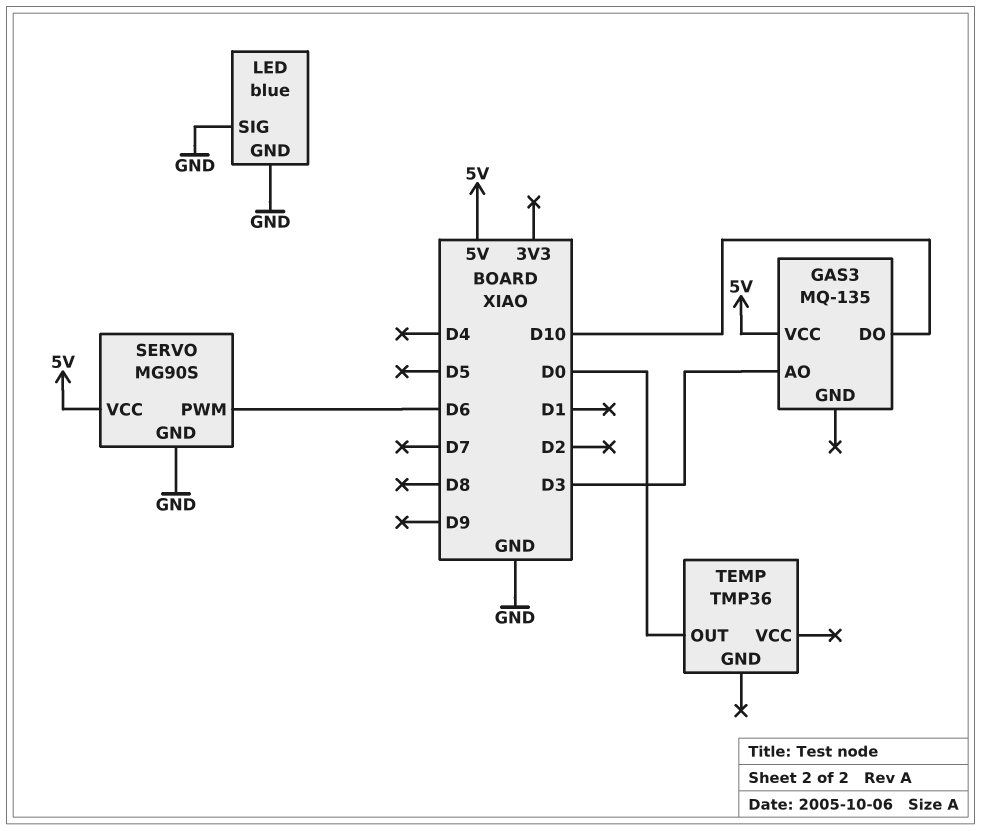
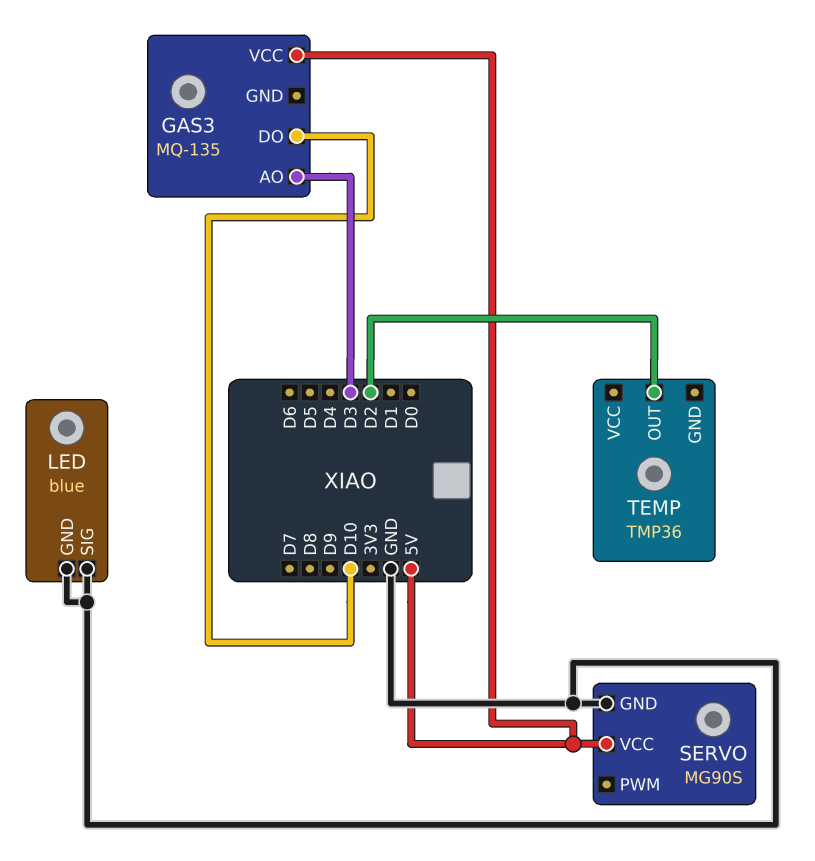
SERVO pin PWM: D6 -> none
TEMP pin OUT: D0 -> D2

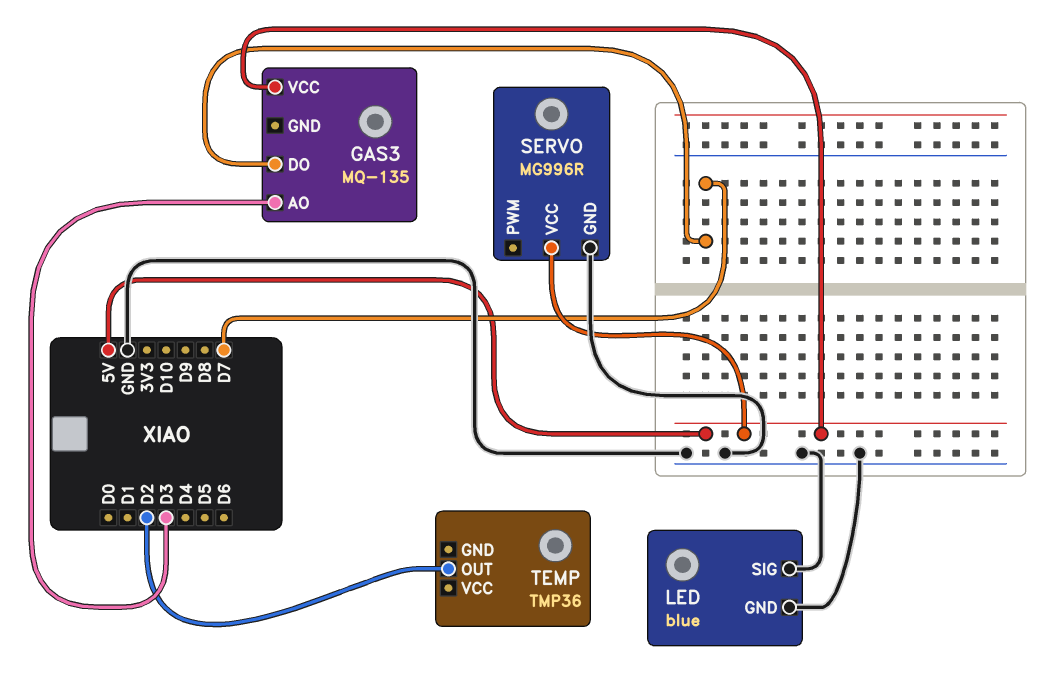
GAS3 pin DO: D10 -> D7
SERVO: MG90S -> MG996R

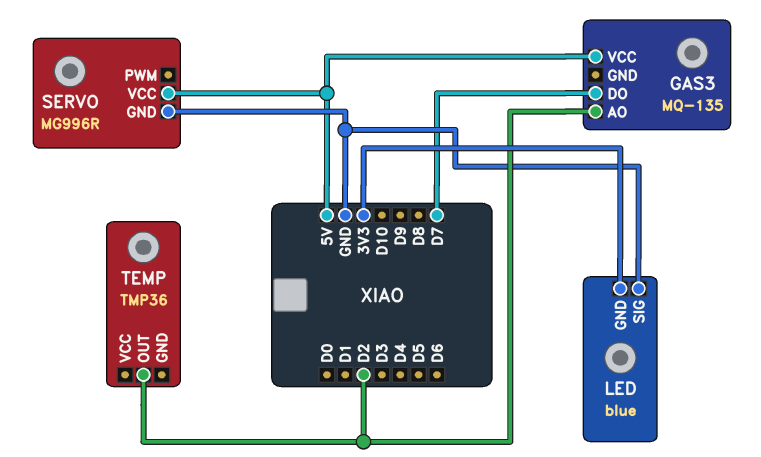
GAS3 pin AO: D3 -> D2
LED pin GND: GND -> 3V3

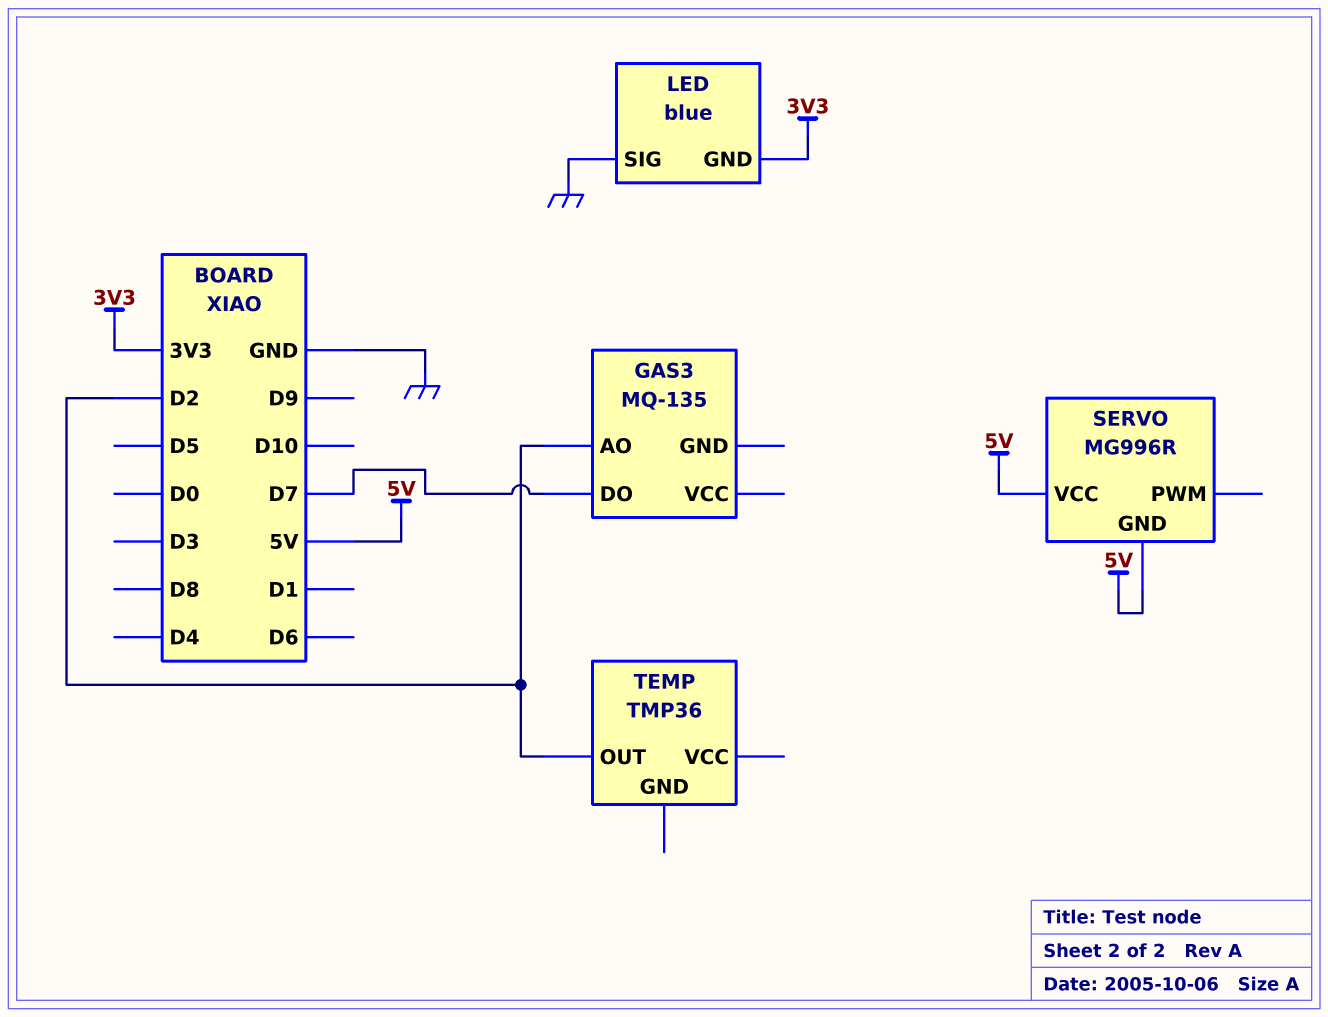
GAS3 pin VCC: 5V -> none
SERVO pin GND: GND -> 5V

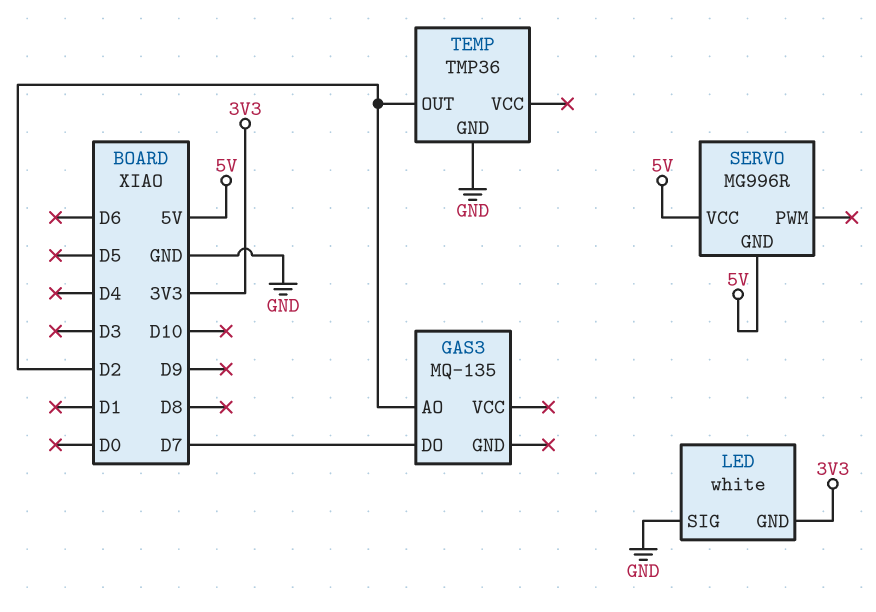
LED: blue -> white
TEMP pin GND: none -> GND

